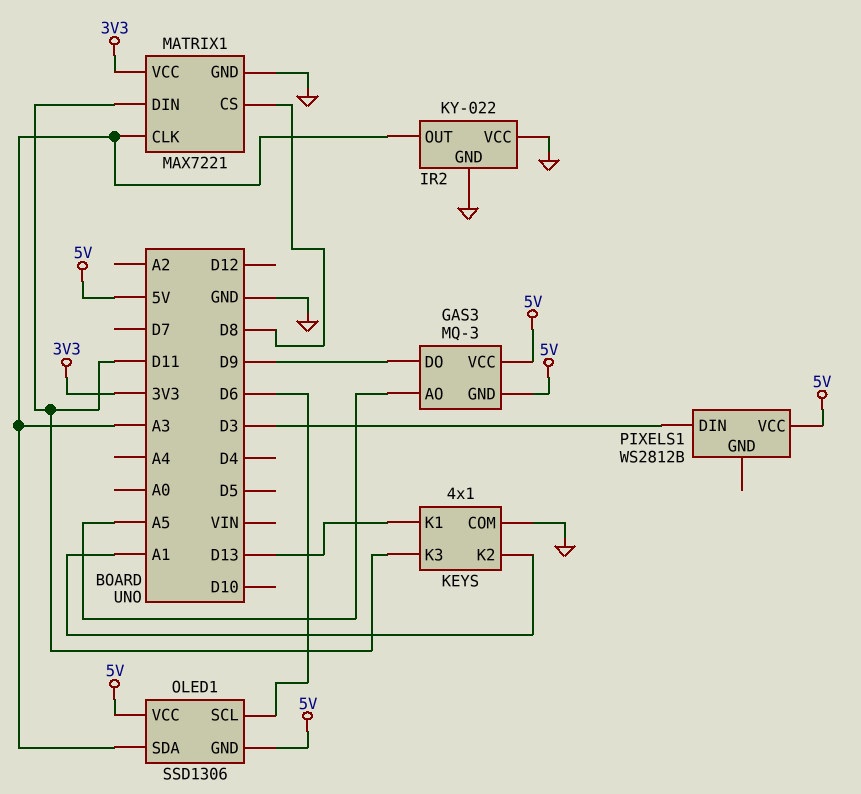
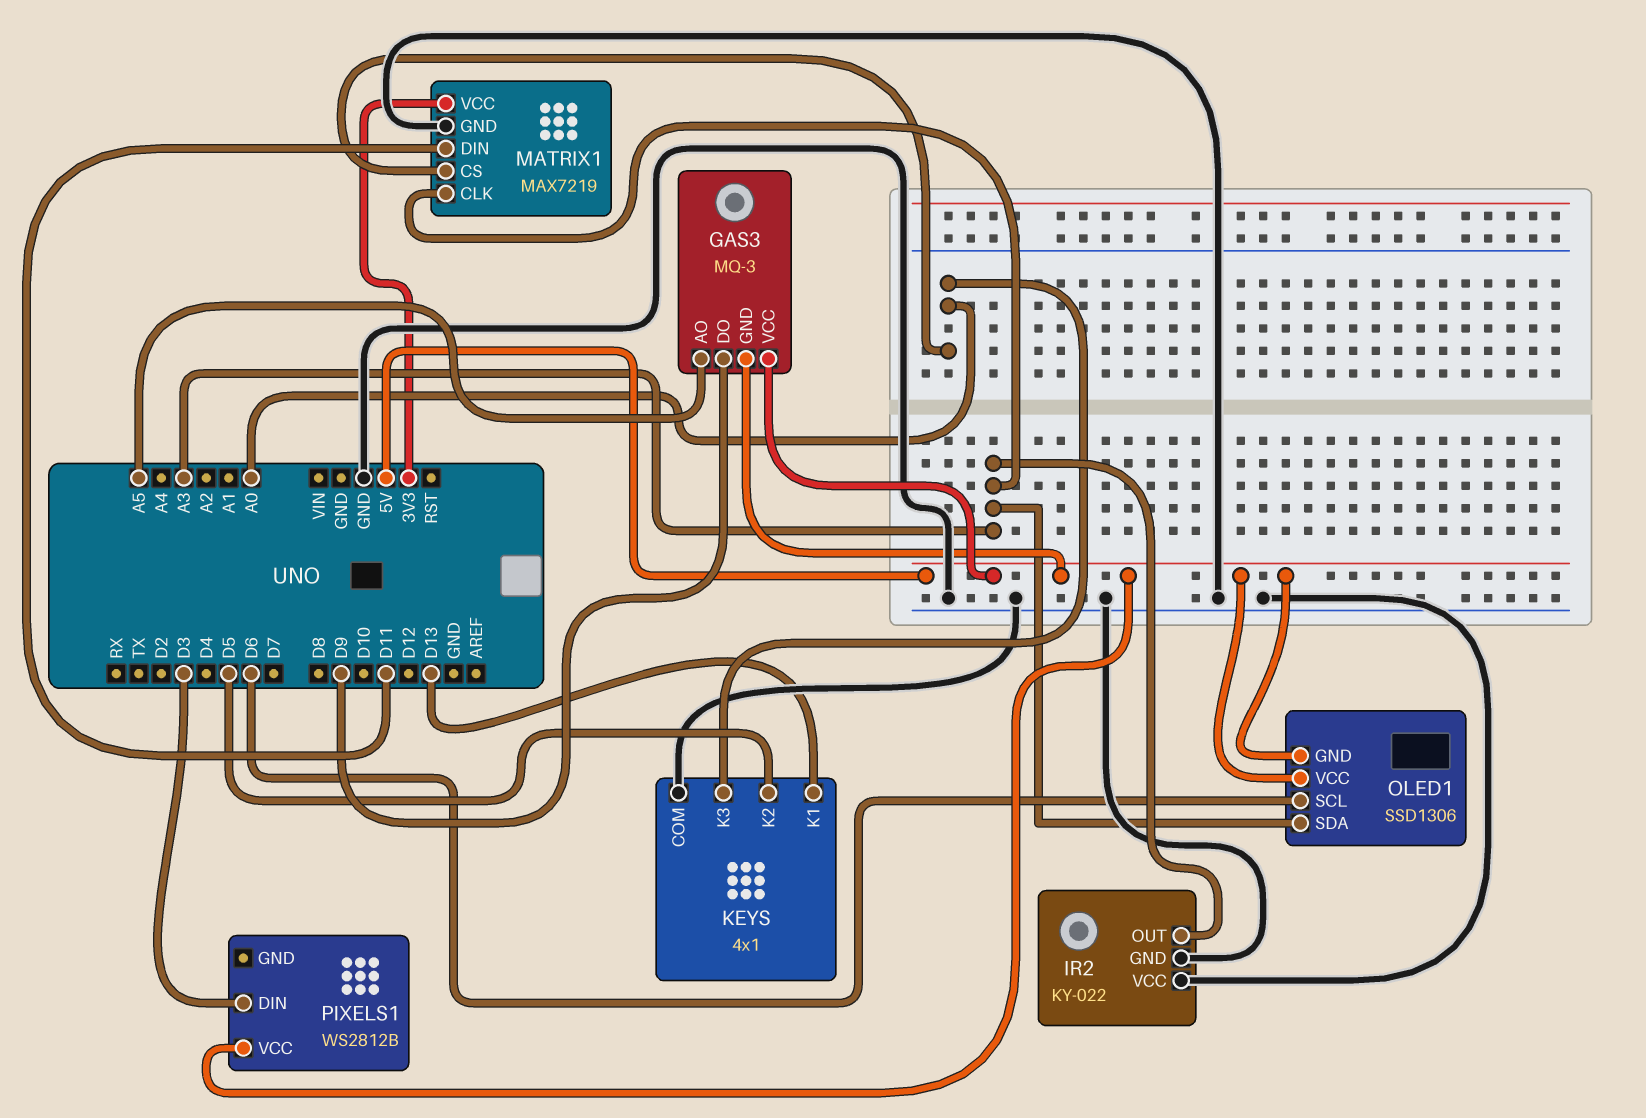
KEYS pin K2: A1 -> D5
KEYS pin K3: D11 -> A0
MATRIX1: MAX7221 -> MAX7219
MATRIX1 pin CS: D8 -> A0

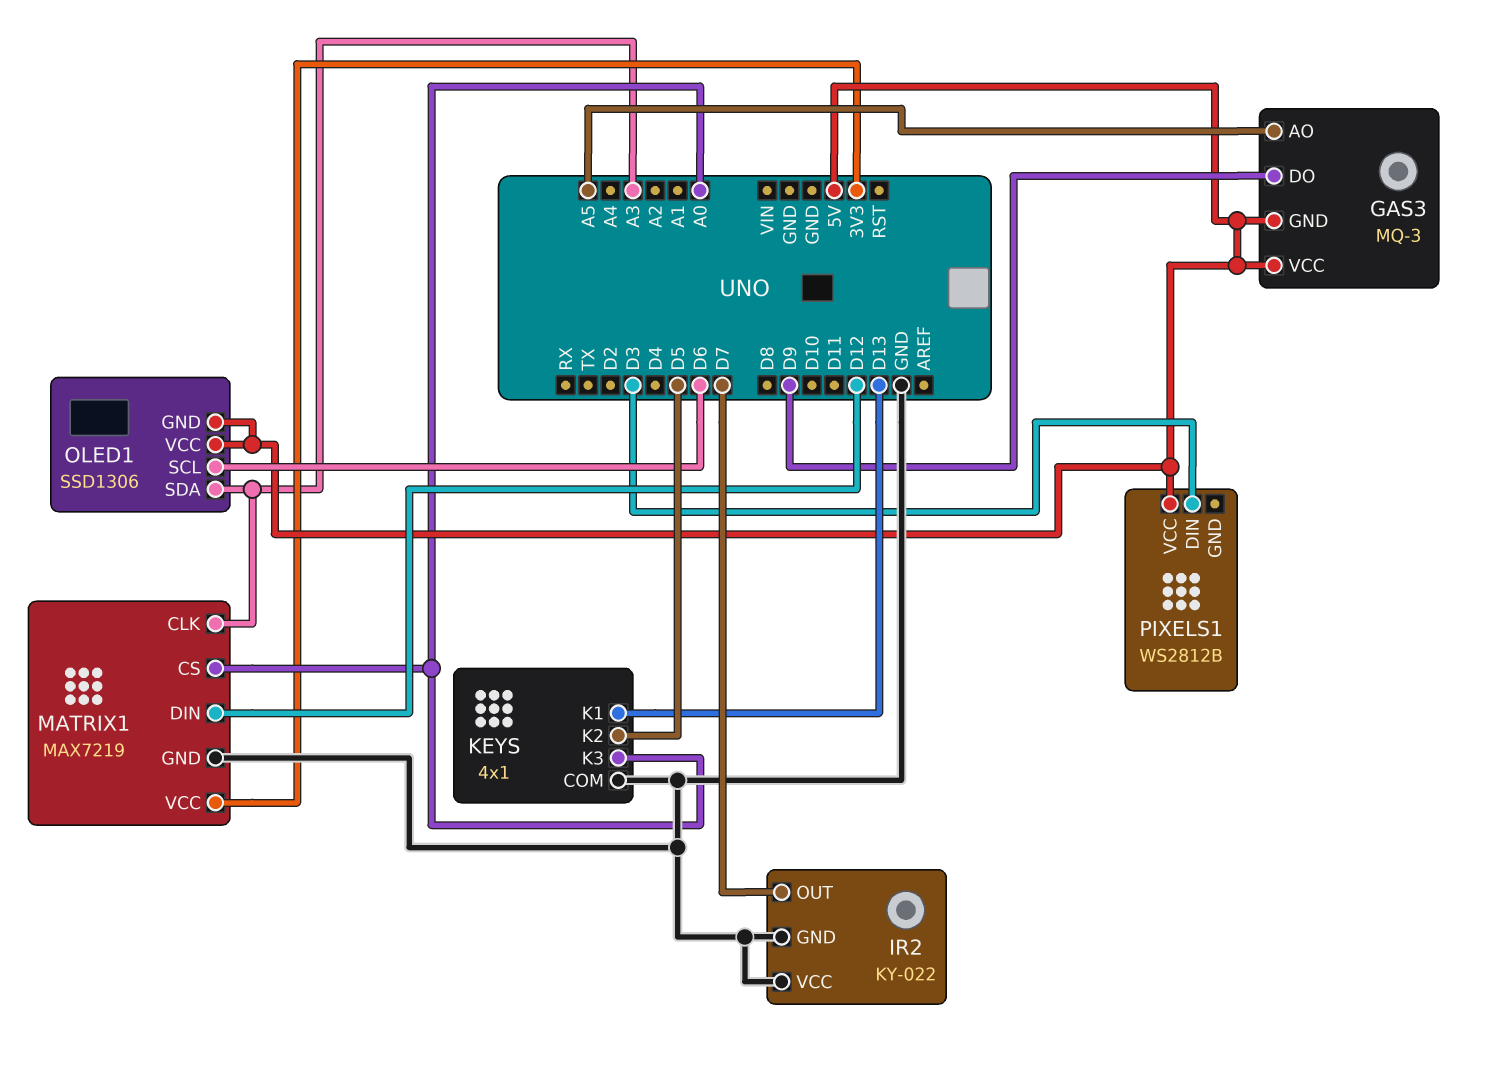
IR2 pin OUT: A3 -> D7
MATRIX1 pin DIN: D11 -> D12

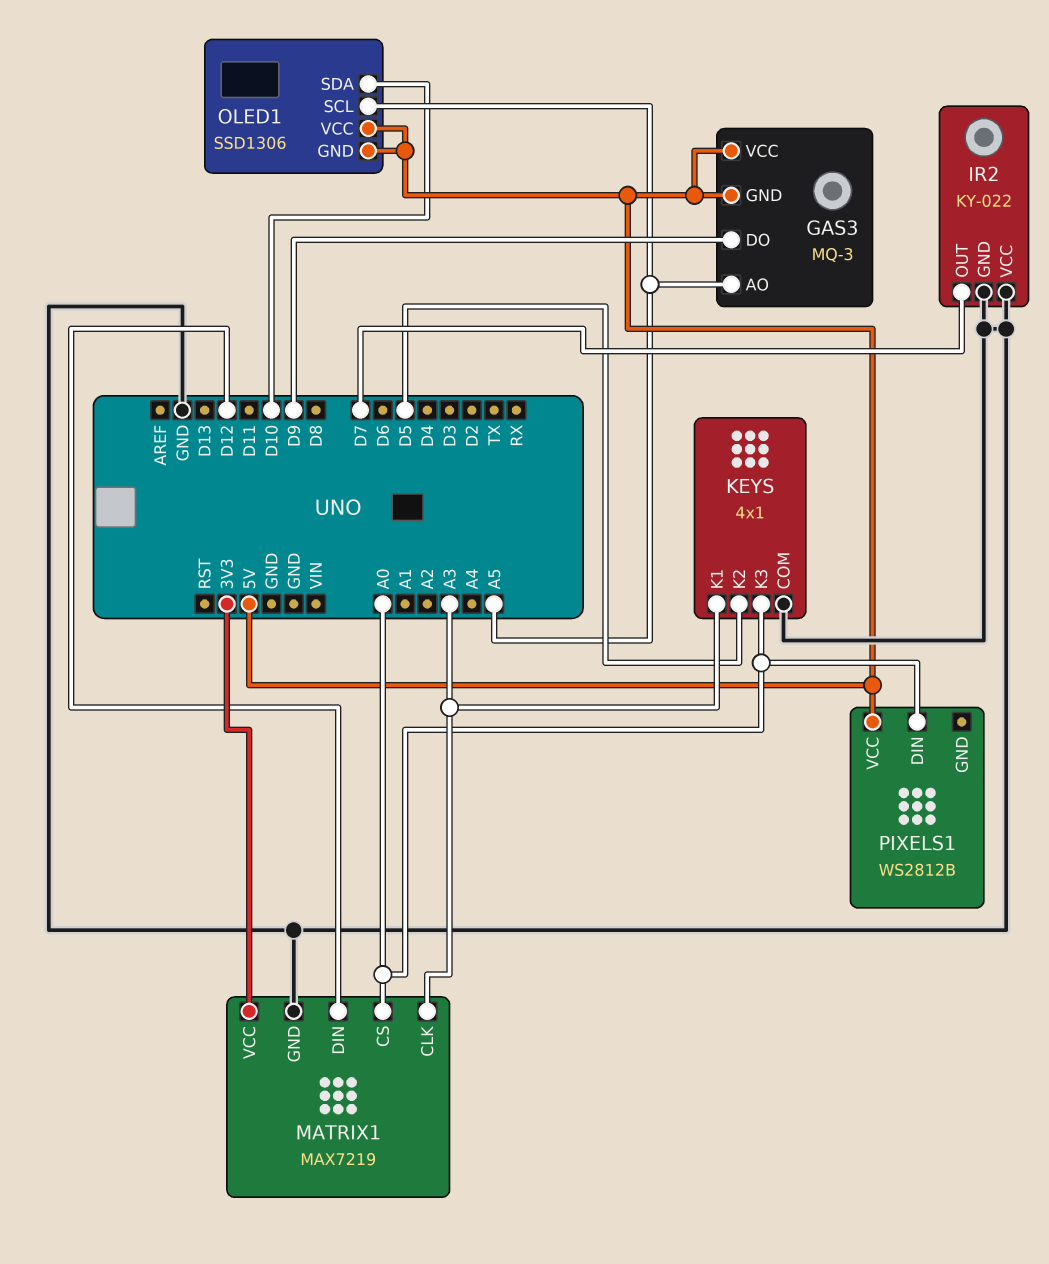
KEYS pin K1: D13 -> A3
OLED1 pin SCL: D6 -> A5
OLED1 pin SDA: A3 -> D10
PIXELS1 pin DIN: D3 -> A0

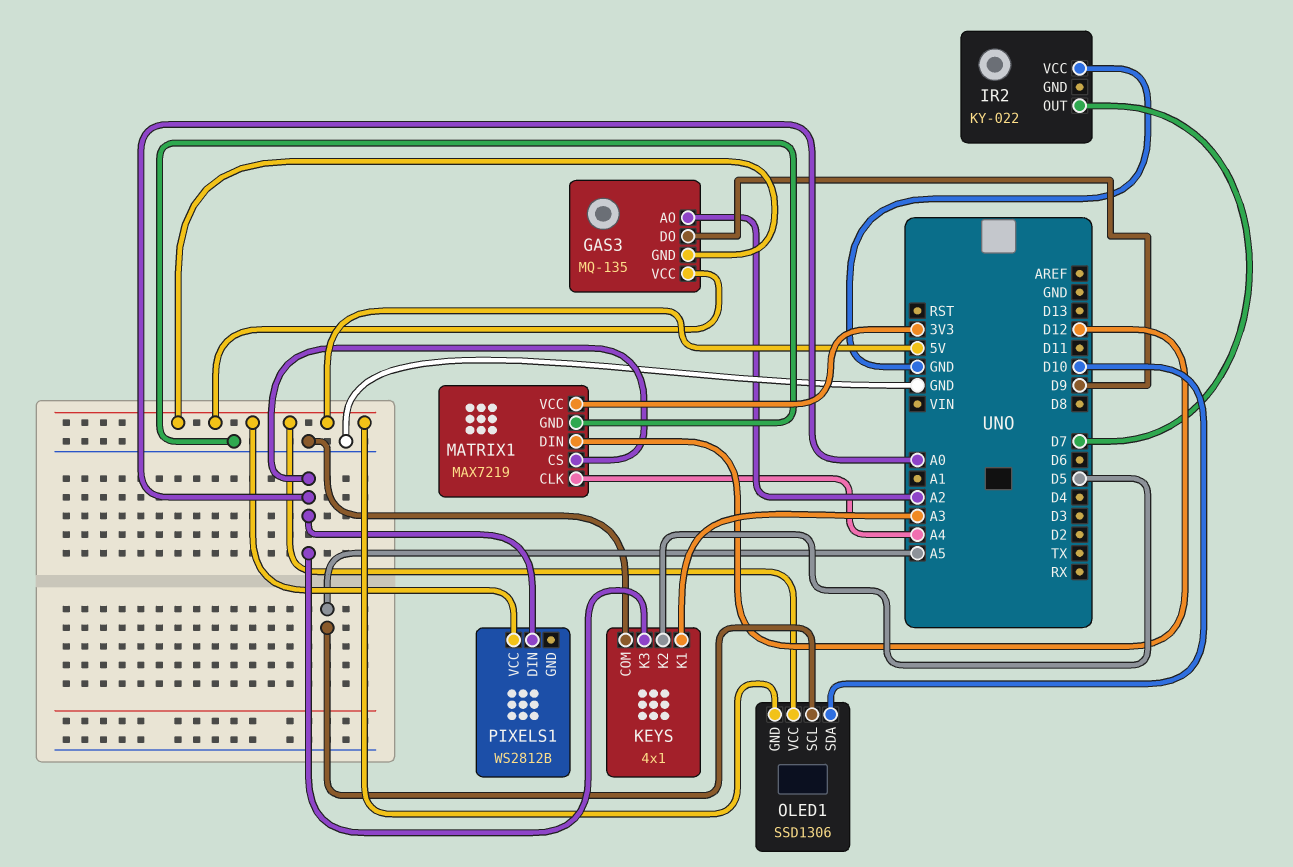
GAS3: MQ-3 -> MQ-135
GAS3 pin AO: A5 -> A2
IR2 pin GND: GND -> none
MATRIX1 pin CLK: A3 -> A4

